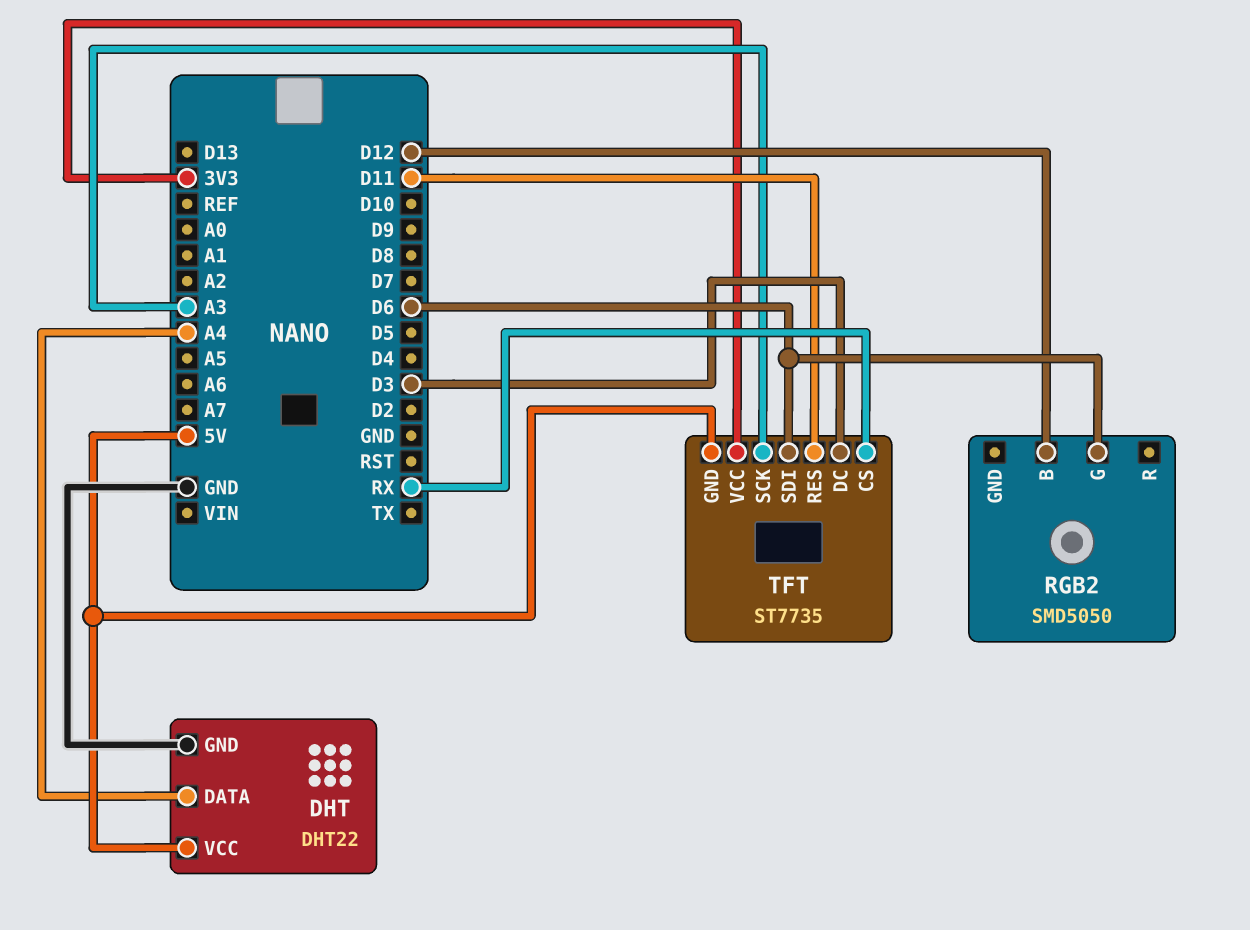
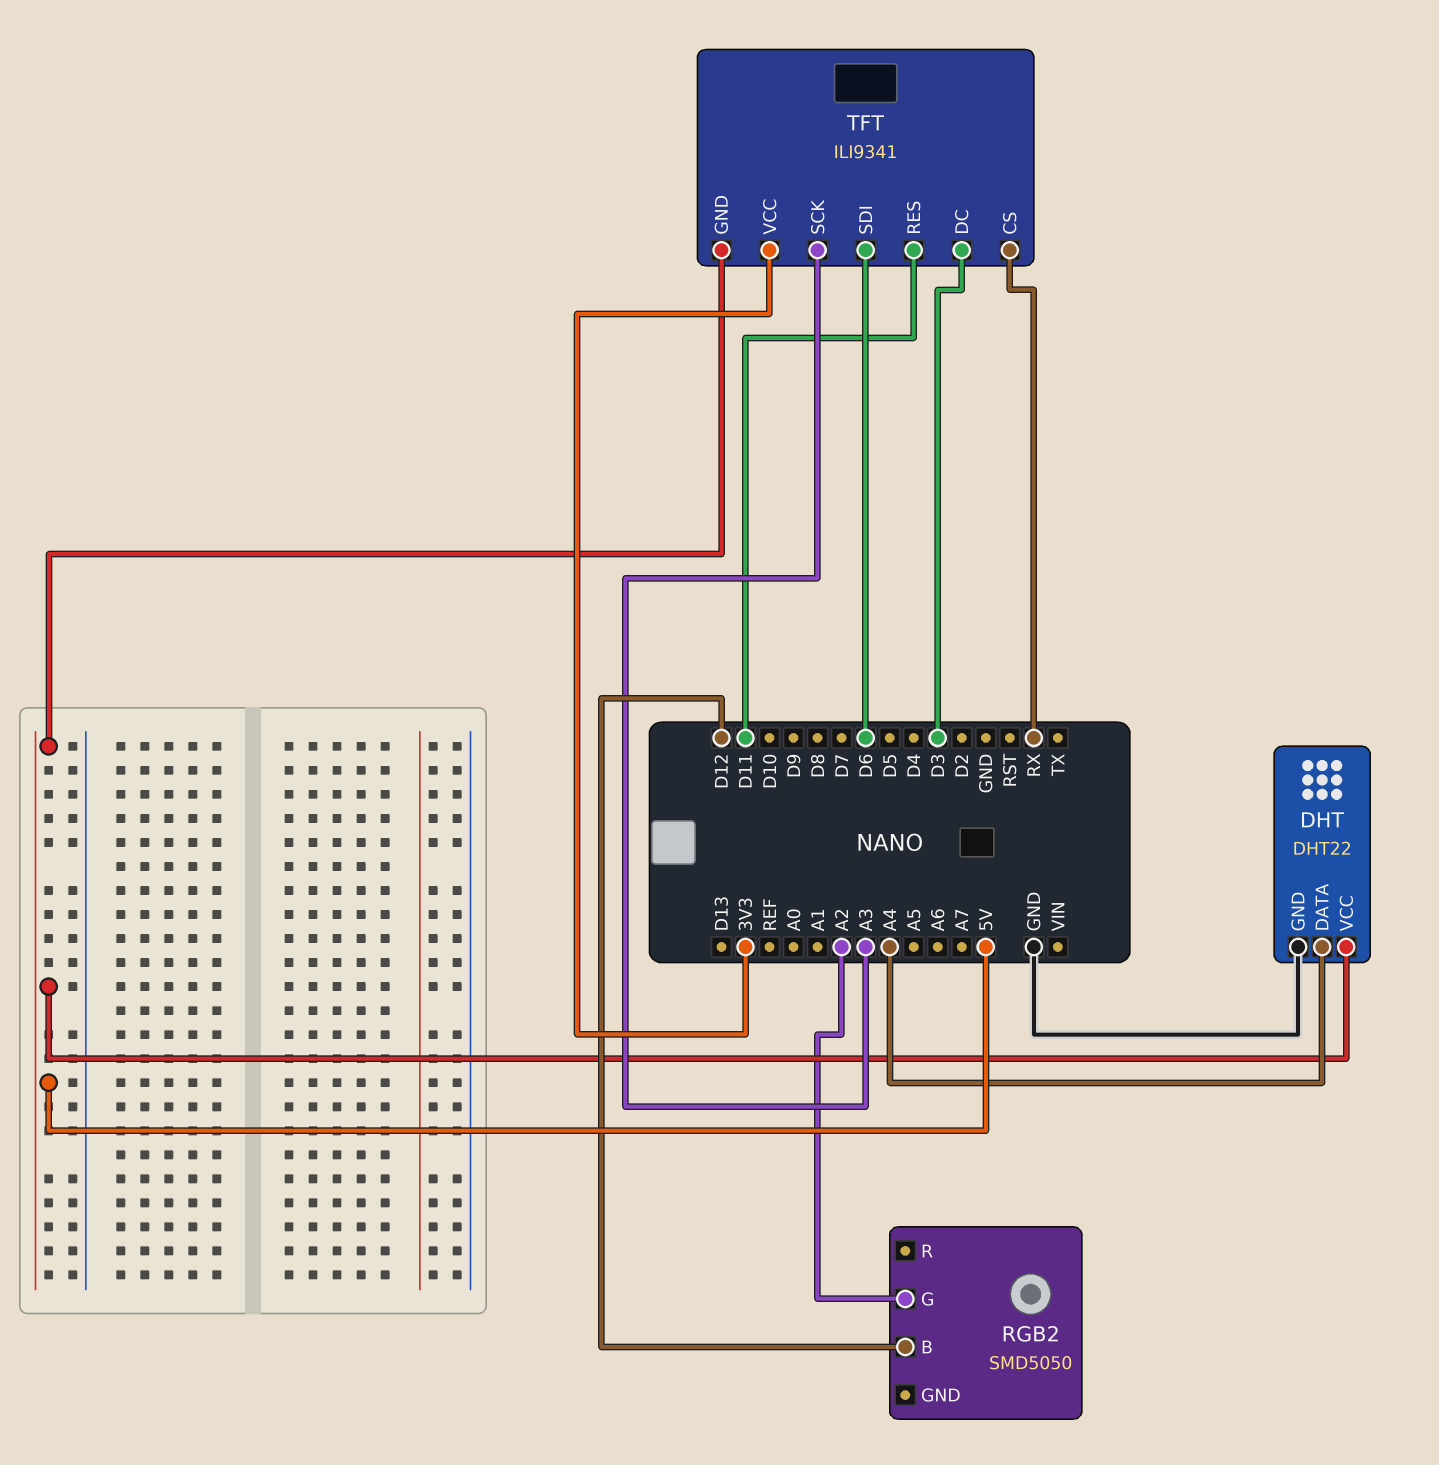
RGB2 pin G: D6 -> A2
TFT: ST7735 -> ILI9341

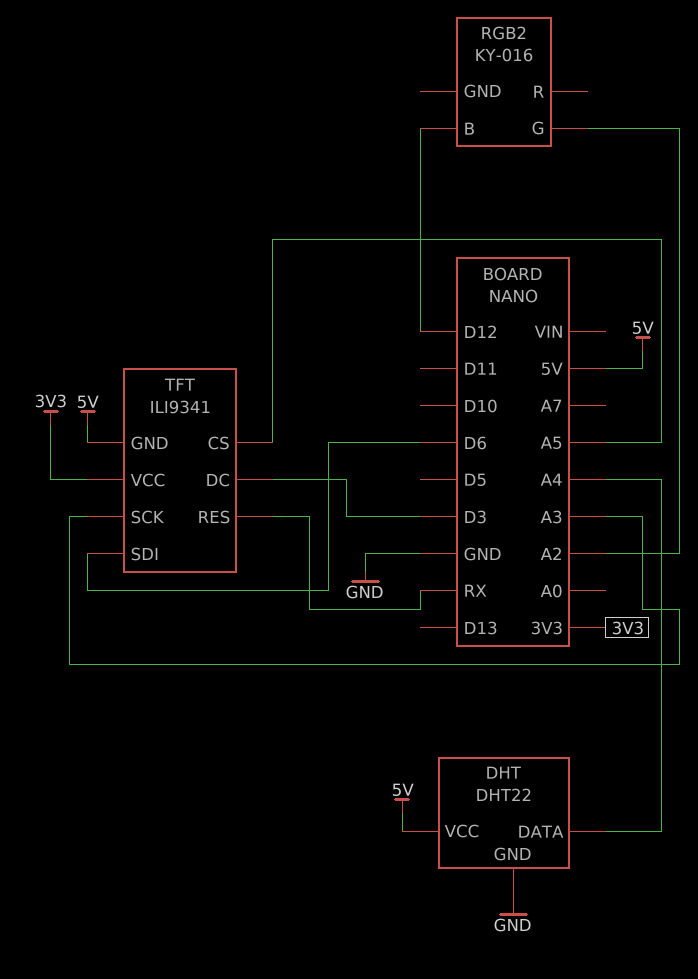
RGB2: SMD5050 -> KY-016
TFT pin CS: RX -> A5
TFT pin RES: D11 -> RX

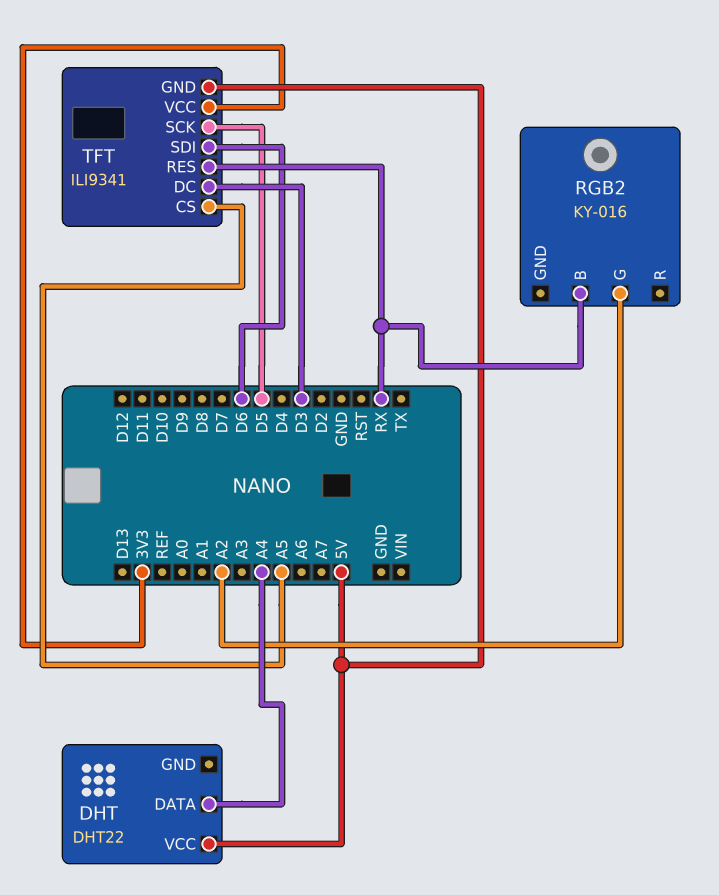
DHT pin GND: GND -> none
RGB2 pin B: D12 -> RX
TFT pin SCK: A3 -> D5

